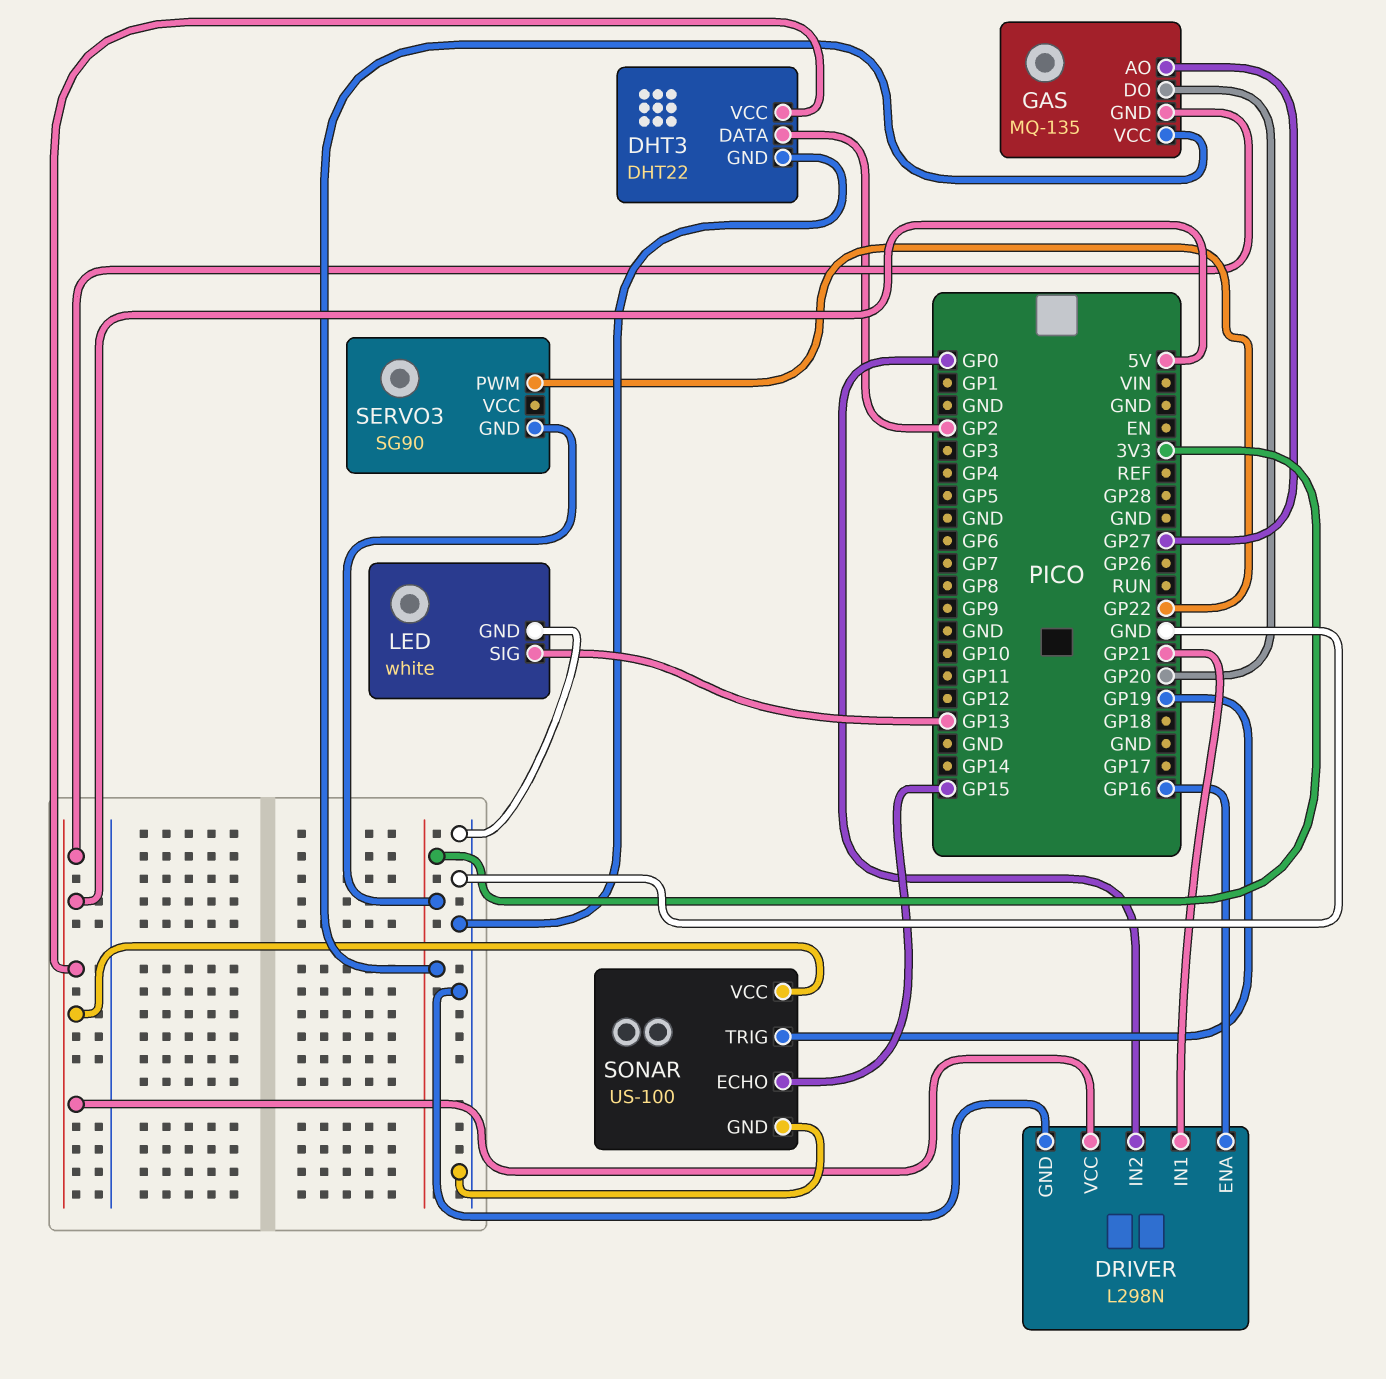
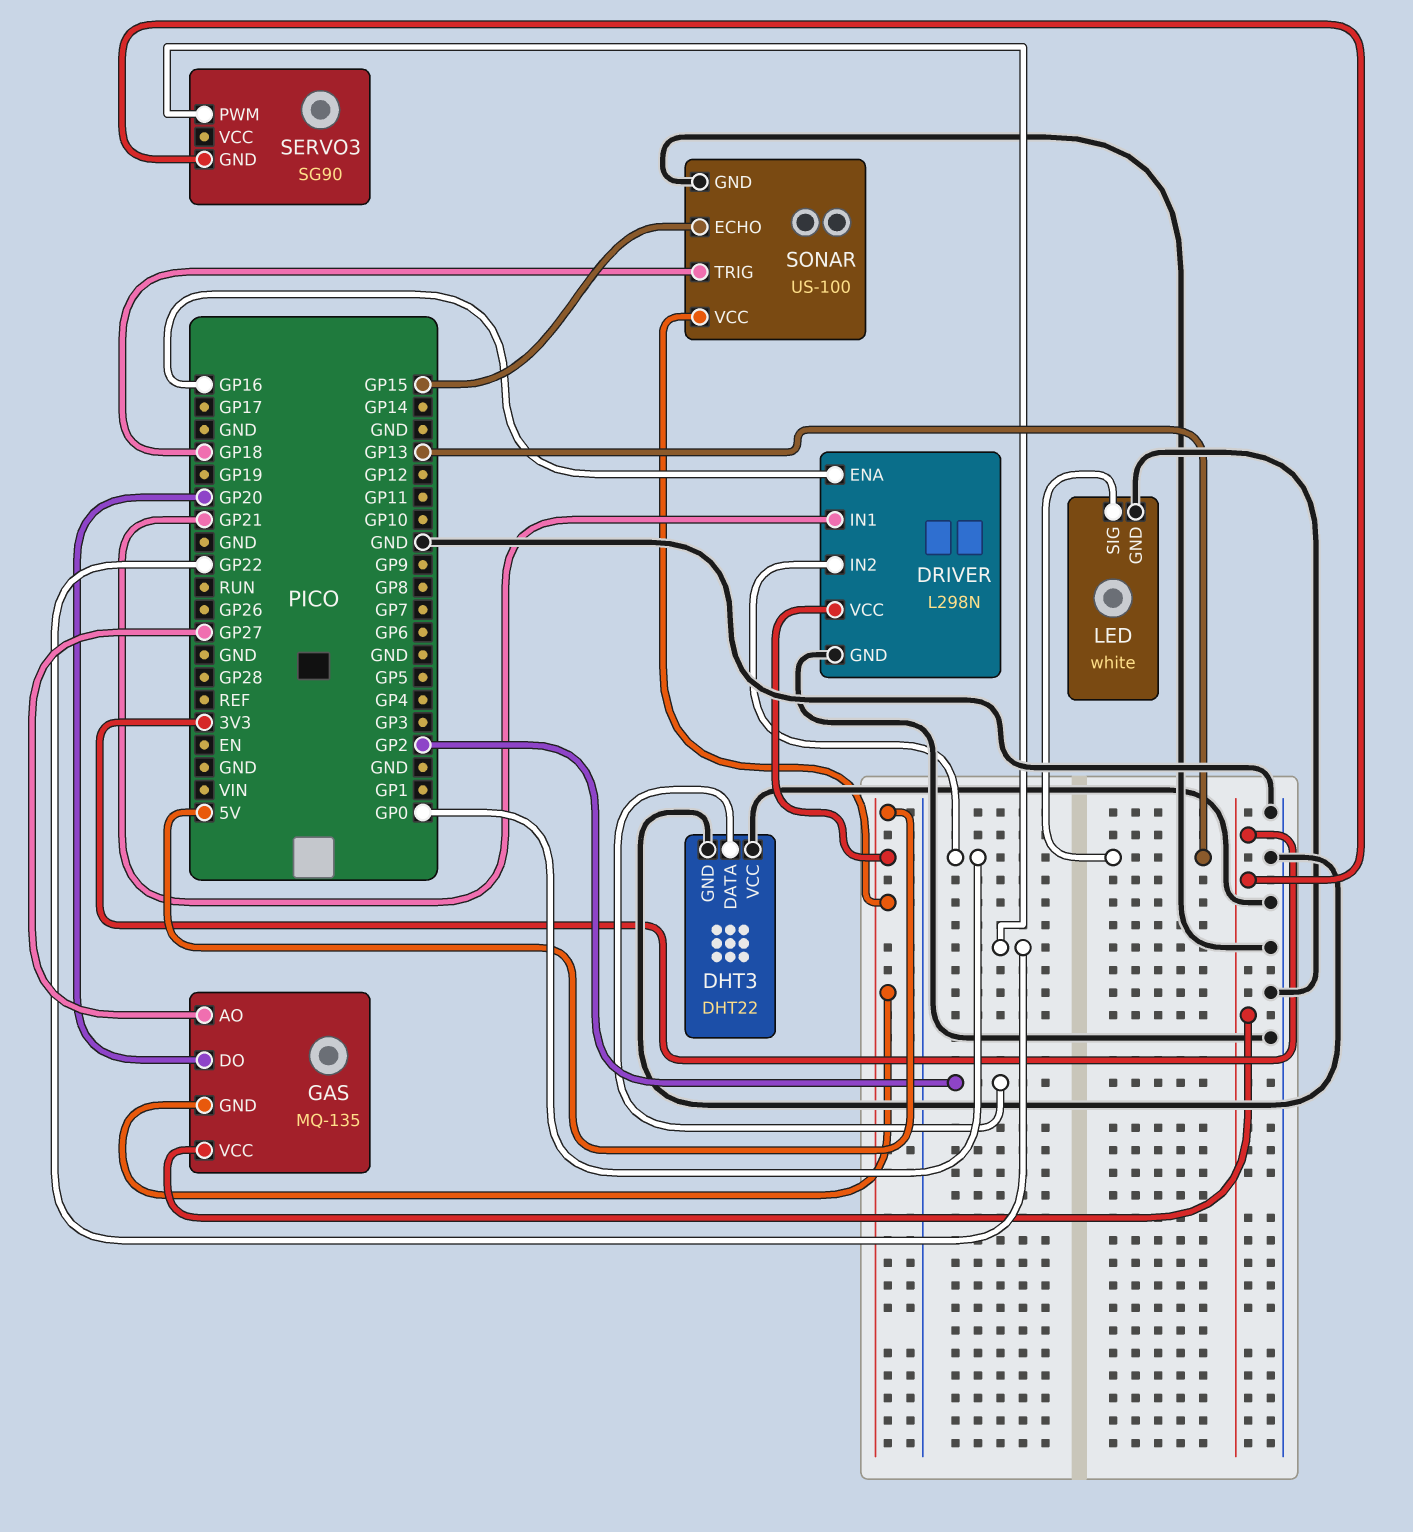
DHT3 pin VCC: 5V -> GND
SONAR pin TRIG: GP19 -> GP18

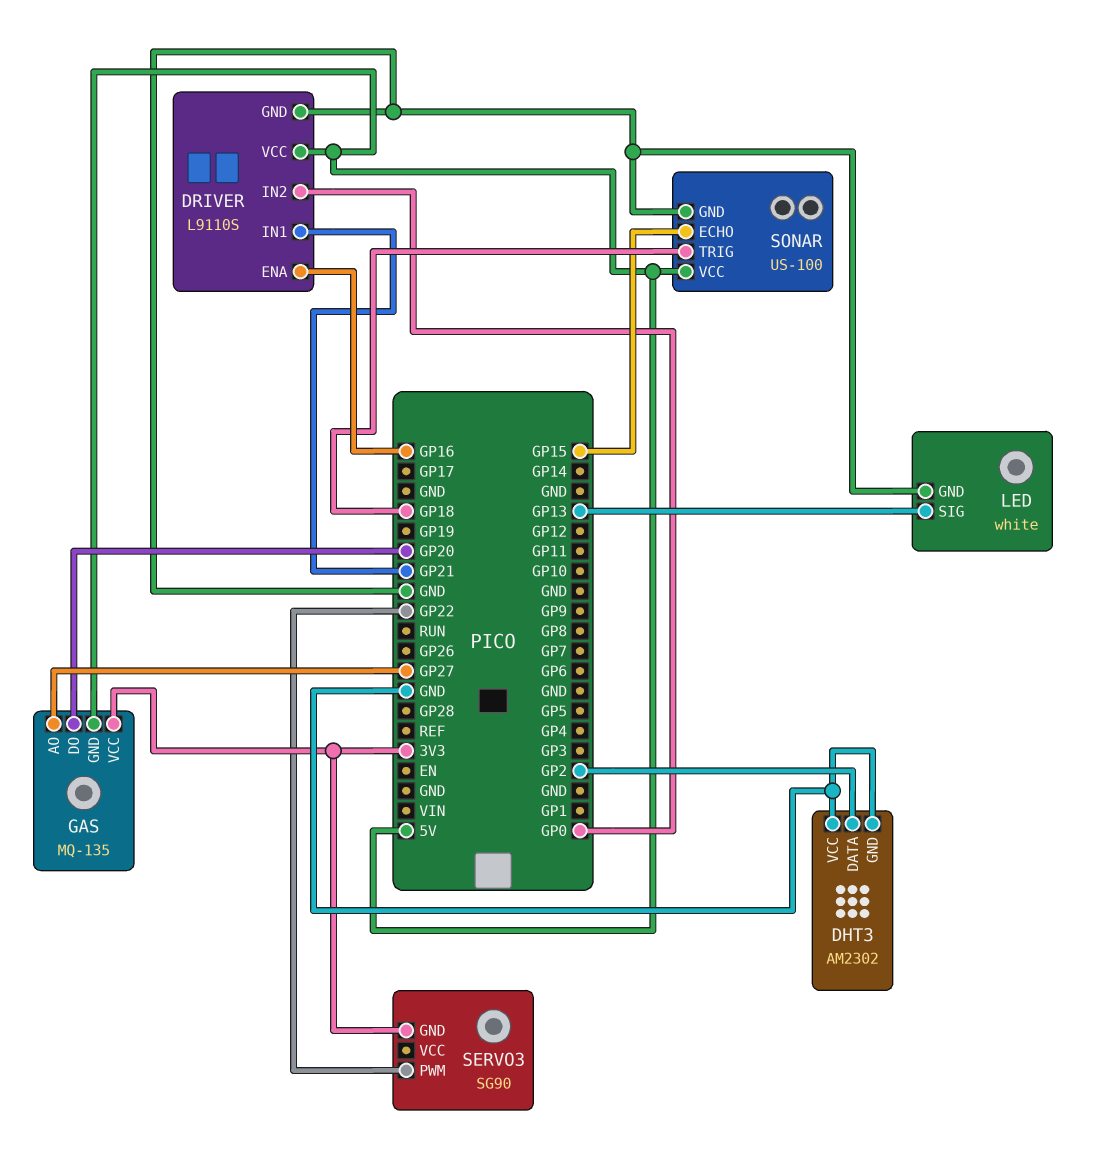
DHT3: DHT22 -> AM2302
DRIVER: L298N -> L9110S

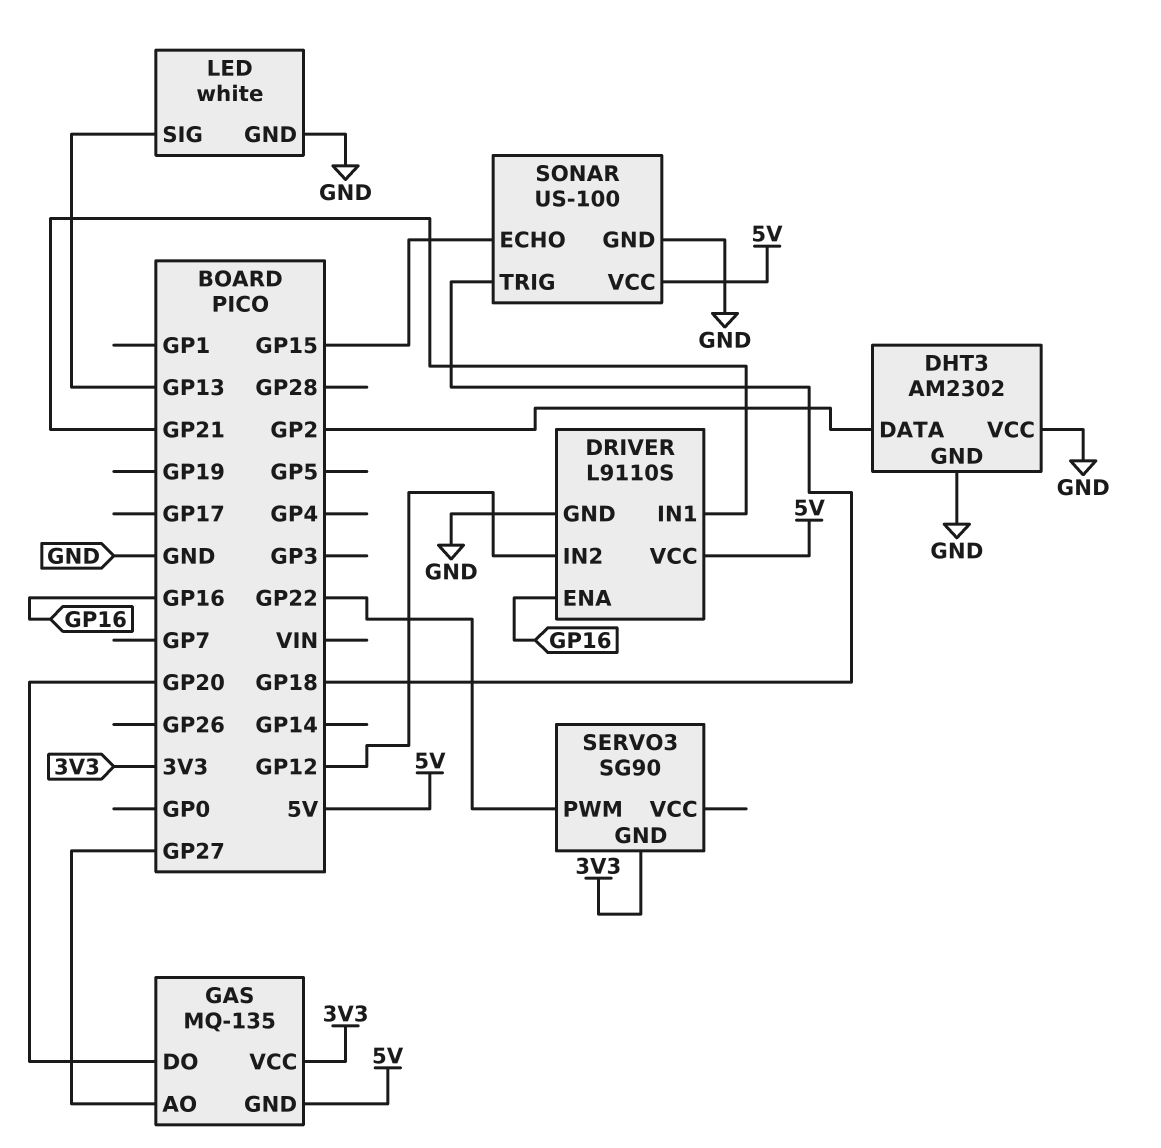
DRIVER pin IN2: GP0 -> GP12

